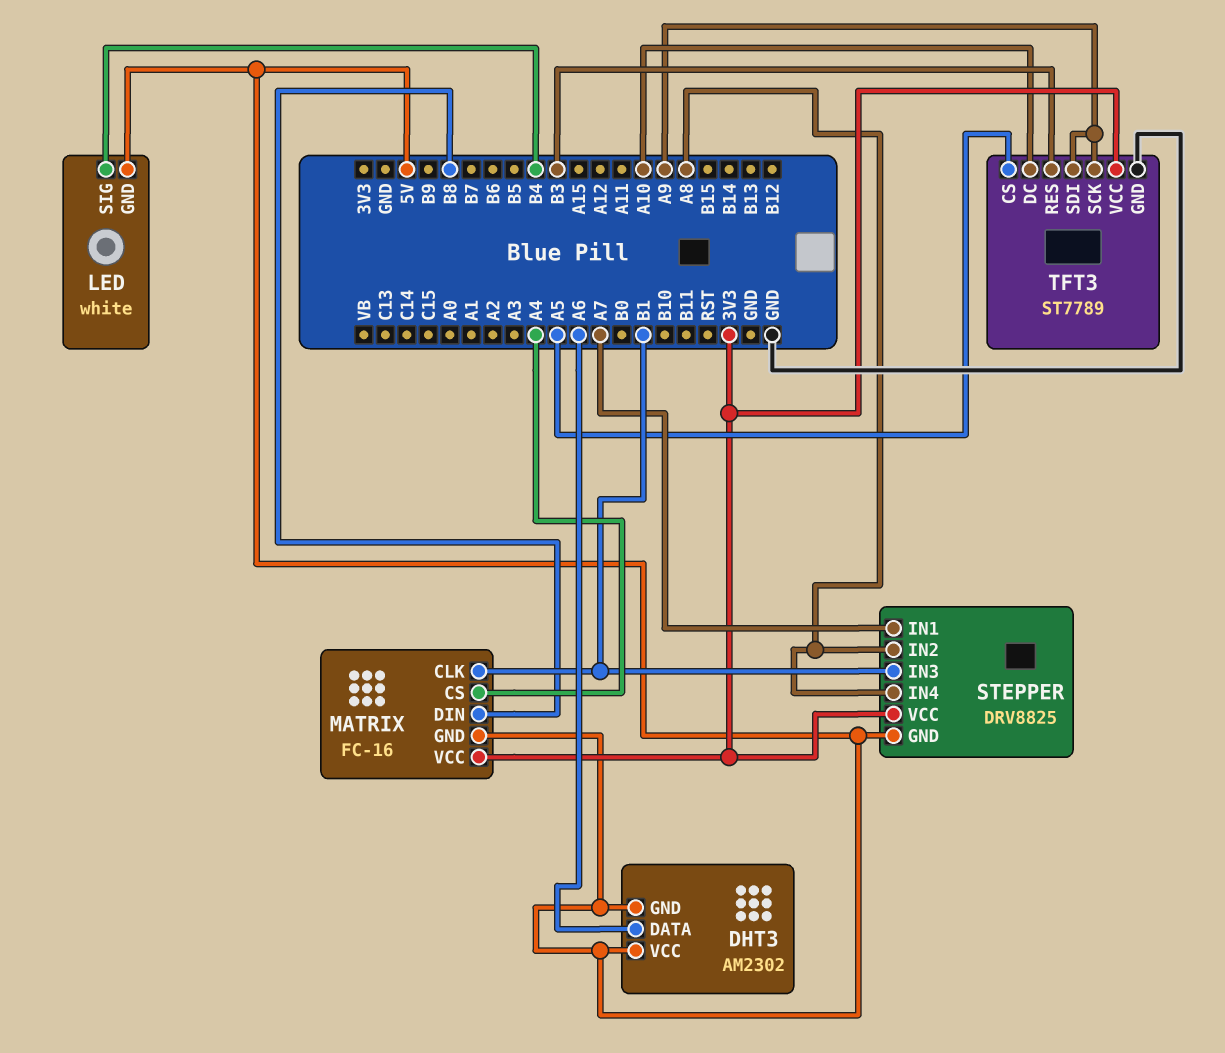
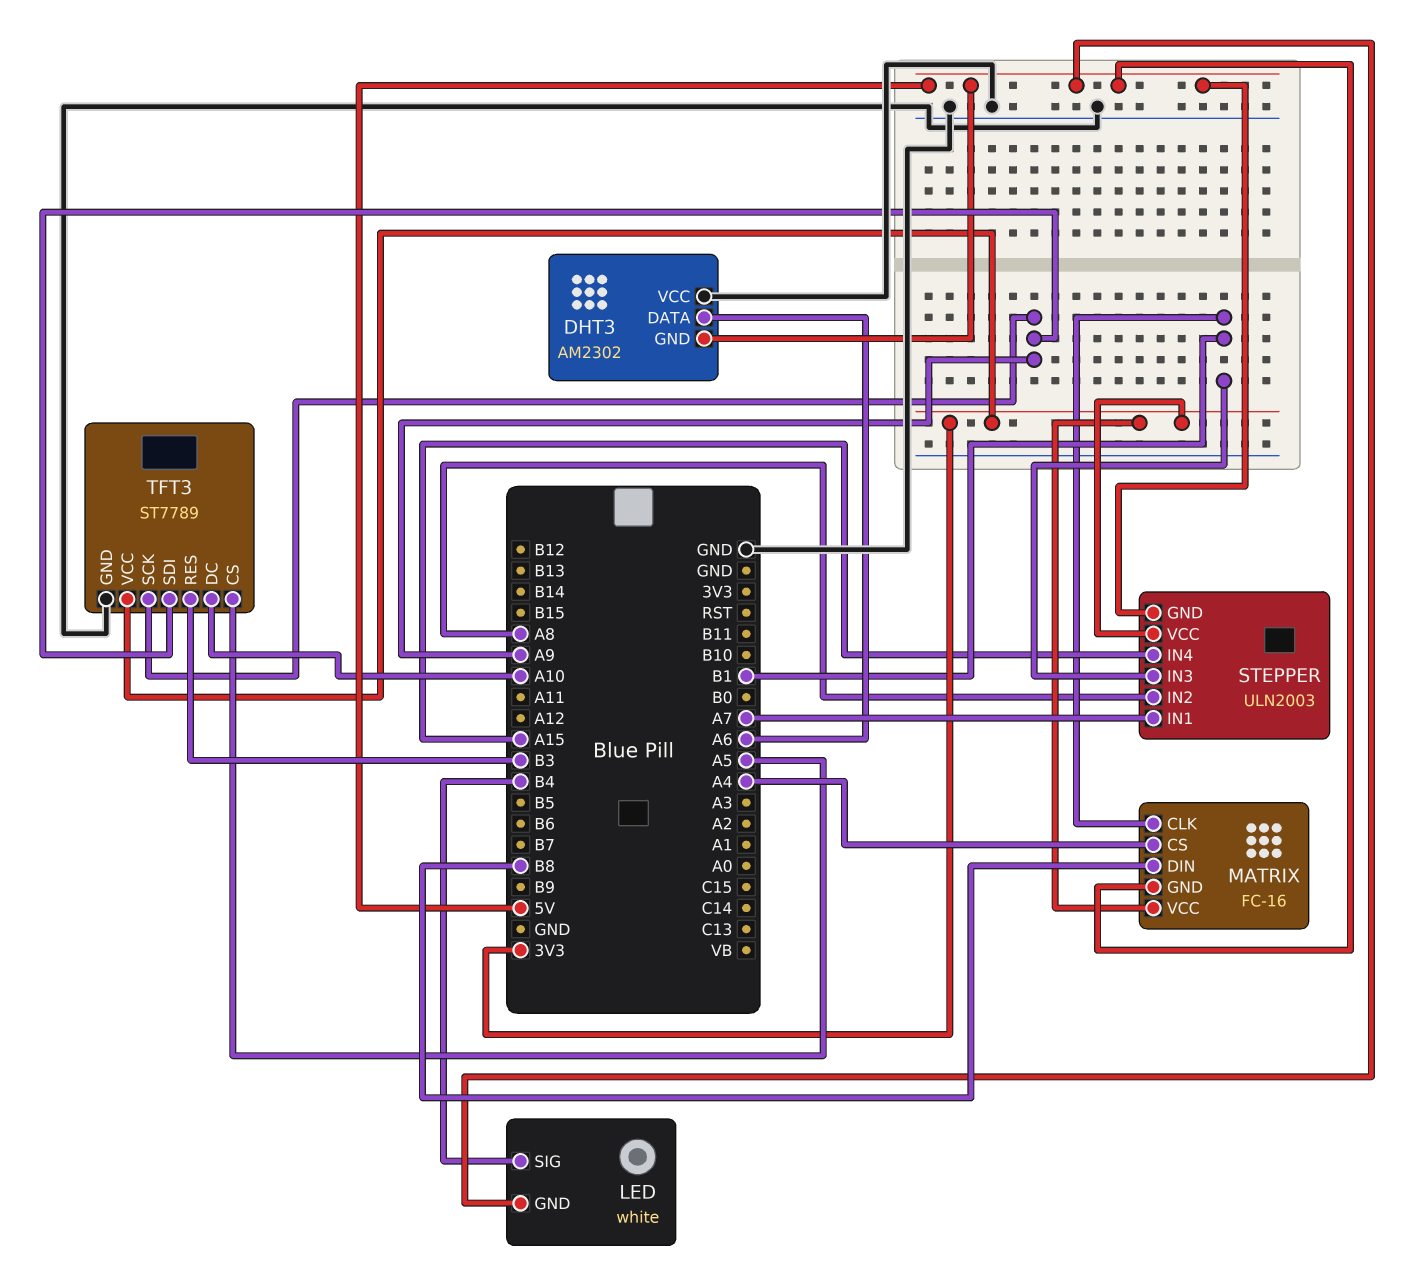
DHT3 pin VCC: 5V -> GND
STEPPER: DRV8825 -> ULN2003
STEPPER pin IN4: A8 -> A15

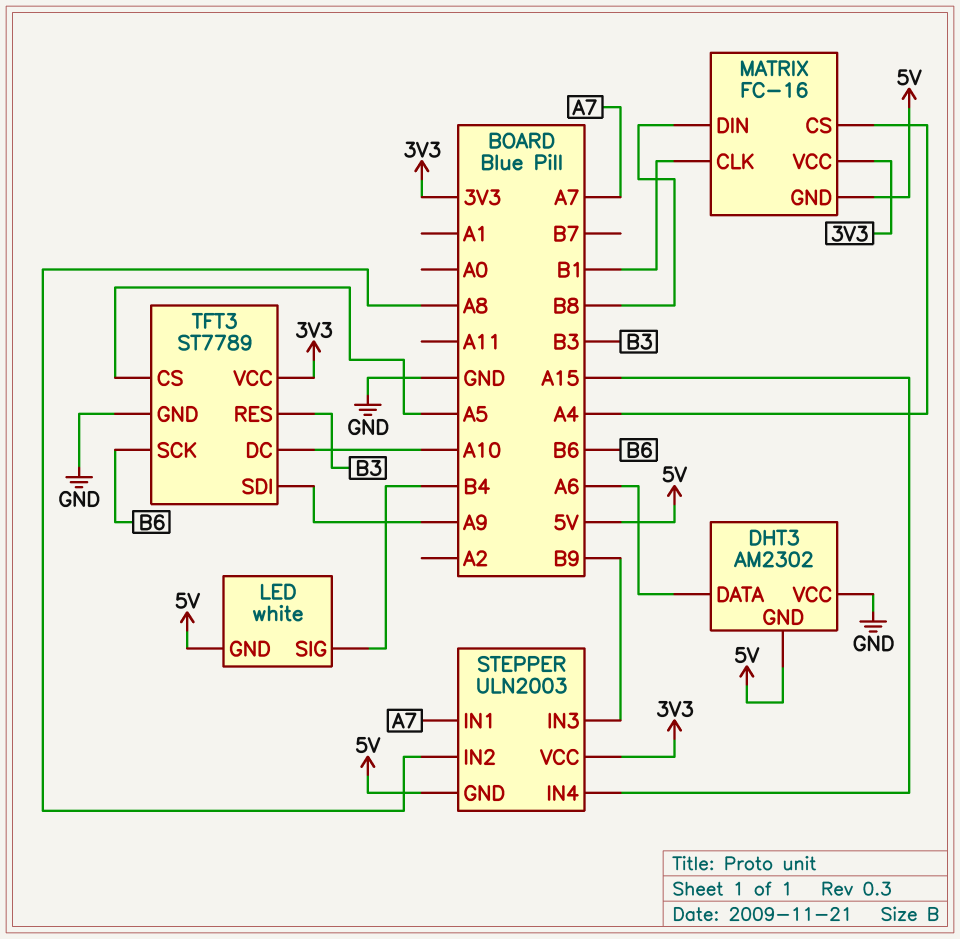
STEPPER pin IN3: B1 -> B9
TFT3 pin SCK: A9 -> B6

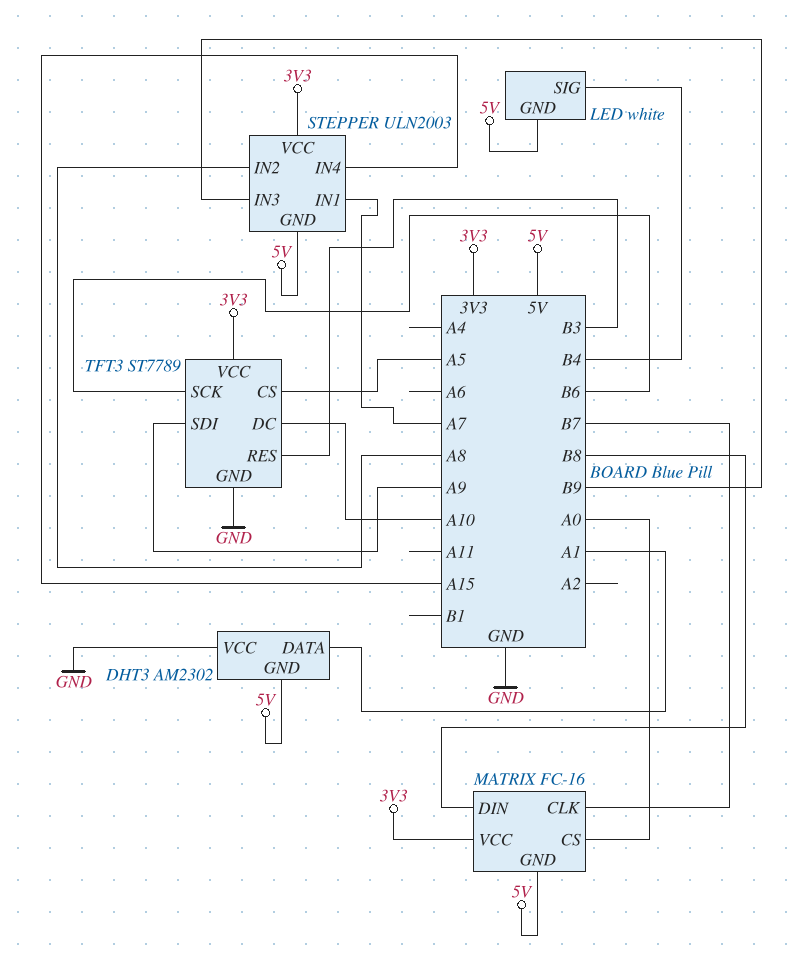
DHT3 pin DATA: A6 -> A1
MATRIX pin CLK: B1 -> B7
MATRIX pin CS: A4 -> A0

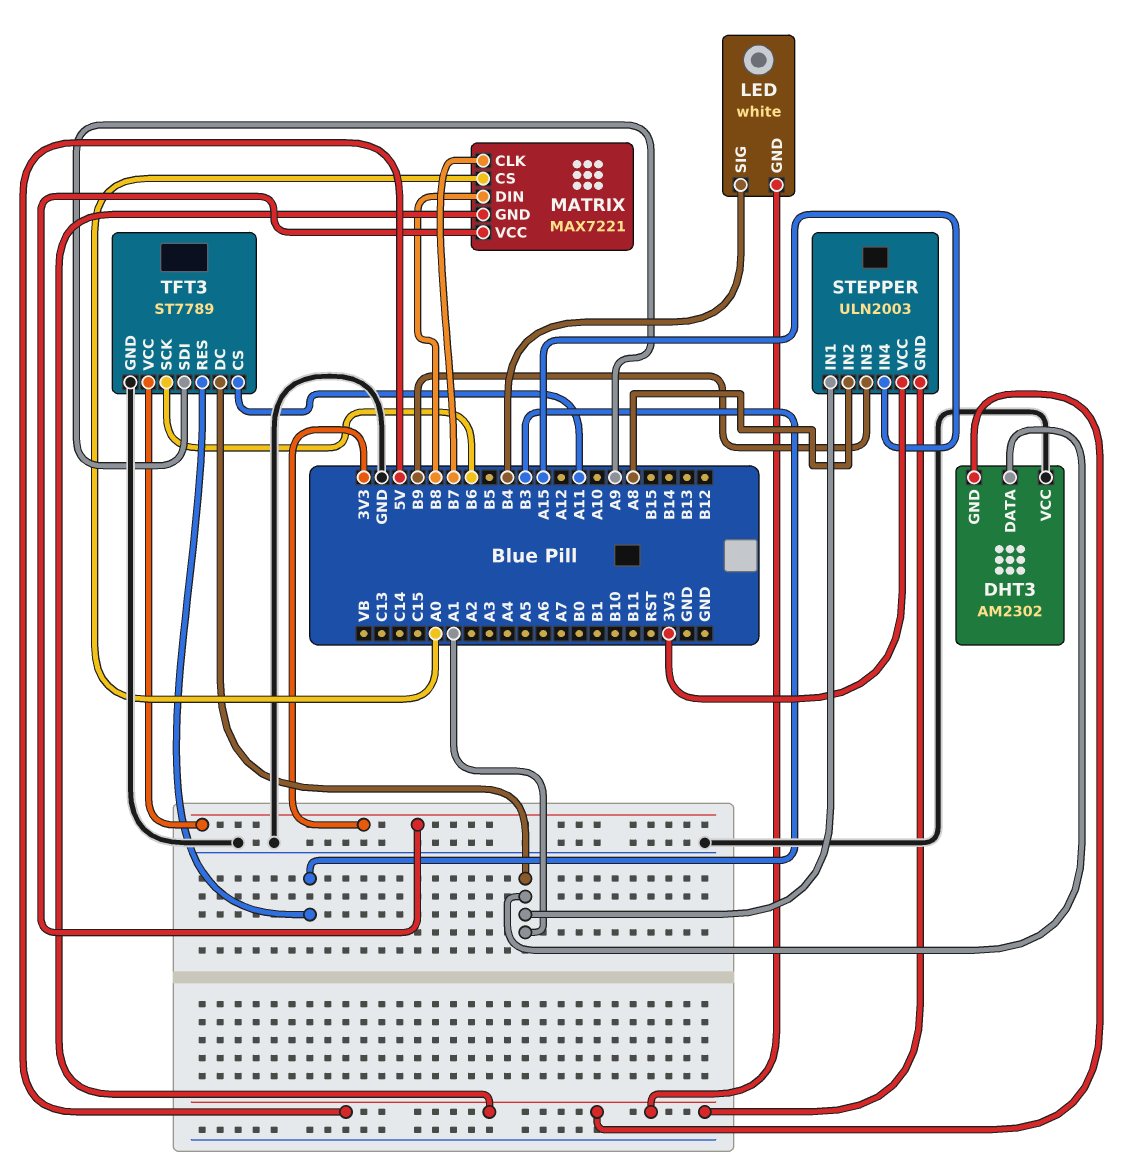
MATRIX: FC-16 -> MAX7221
STEPPER pin IN1: A7 -> A1
TFT3 pin CS: A5 -> A11
TFT3 pin DC: A10 -> A1

